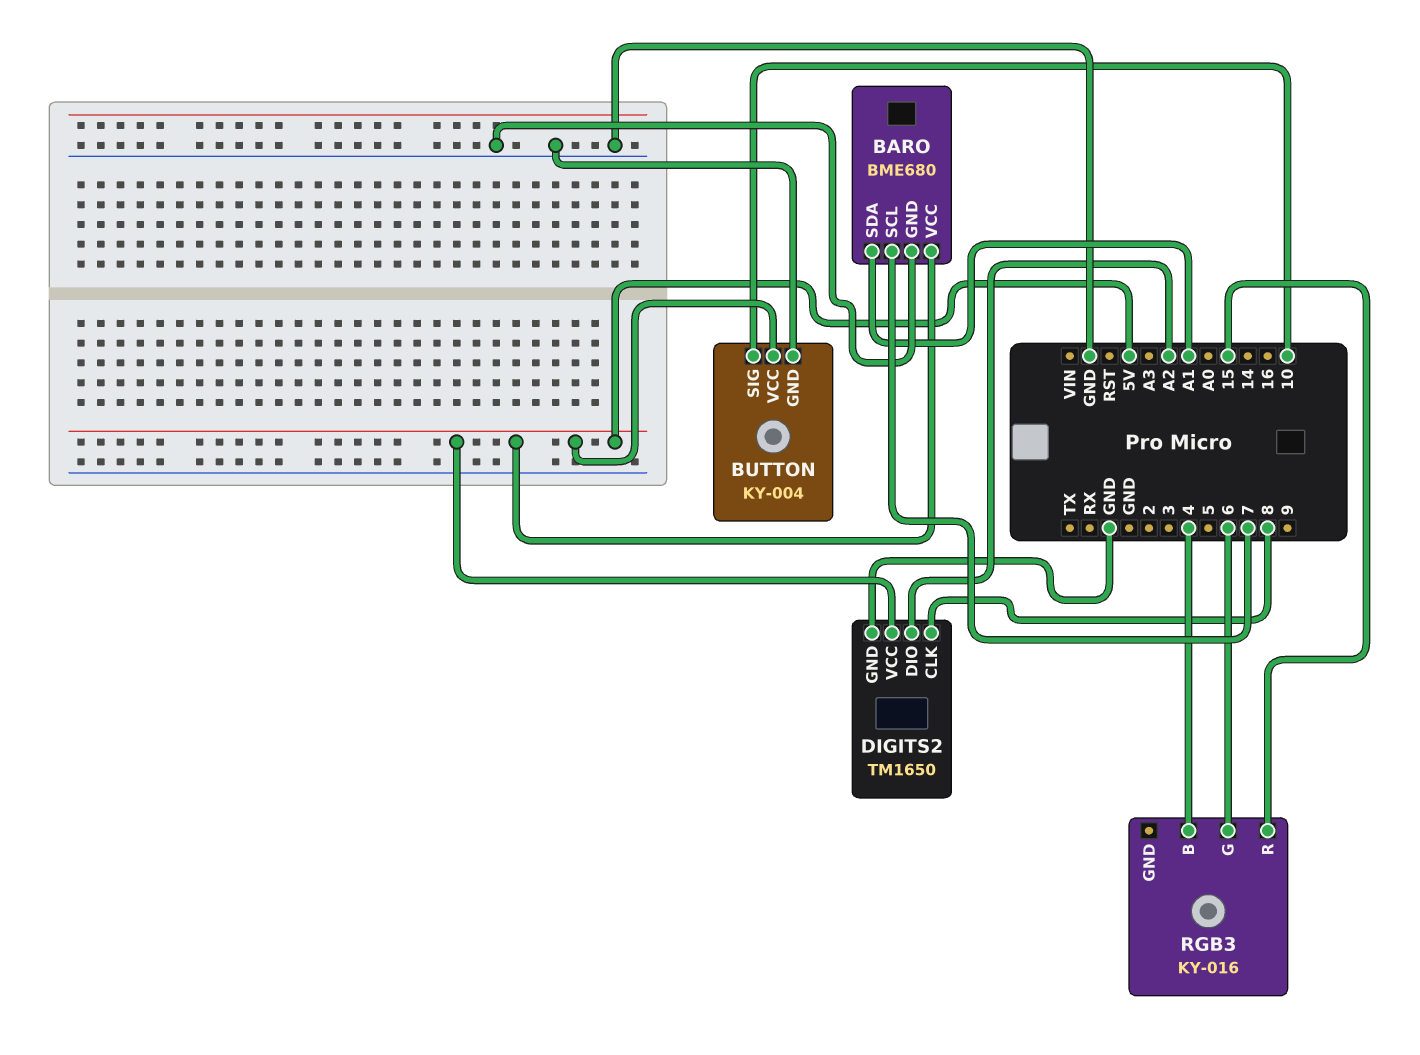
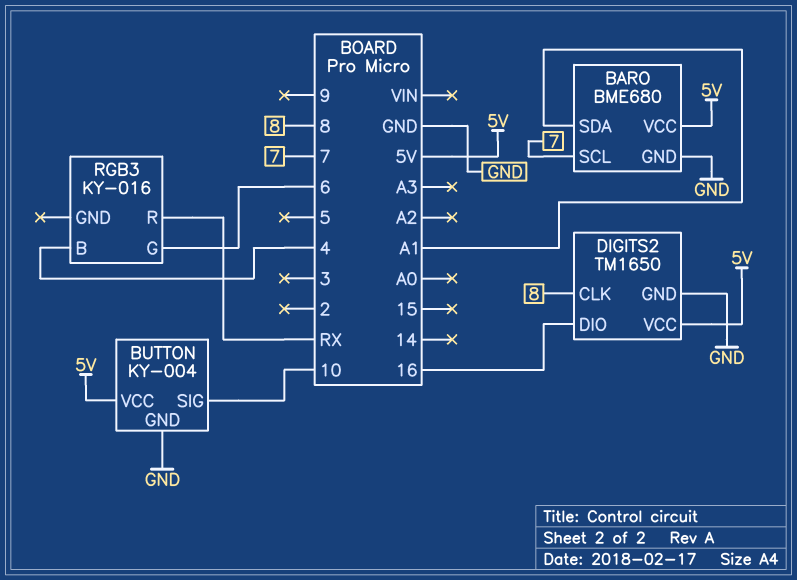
DIGITS2 pin DIO: A2 -> 16
RGB3 pin R: 15 -> RX

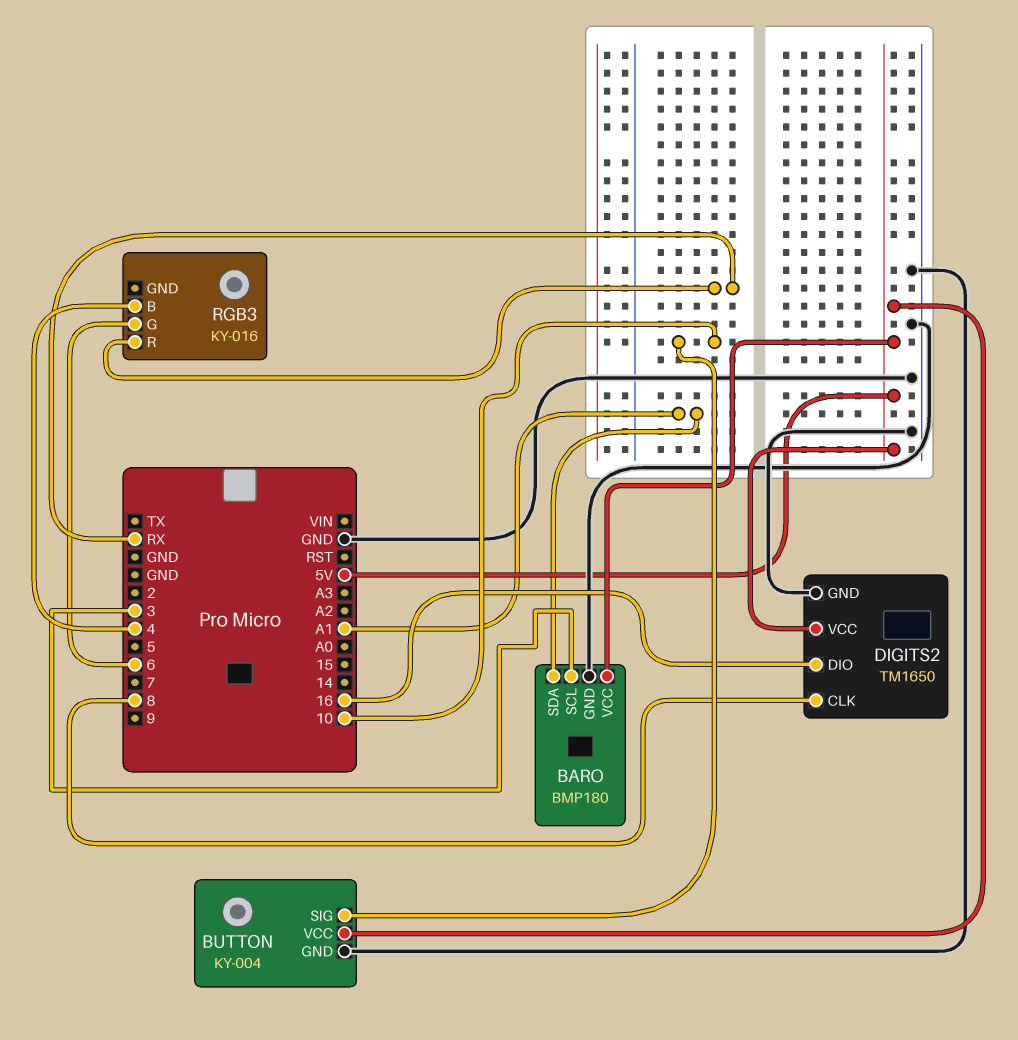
BARO: BME680 -> BMP180
BARO pin SCL: 7 -> 3

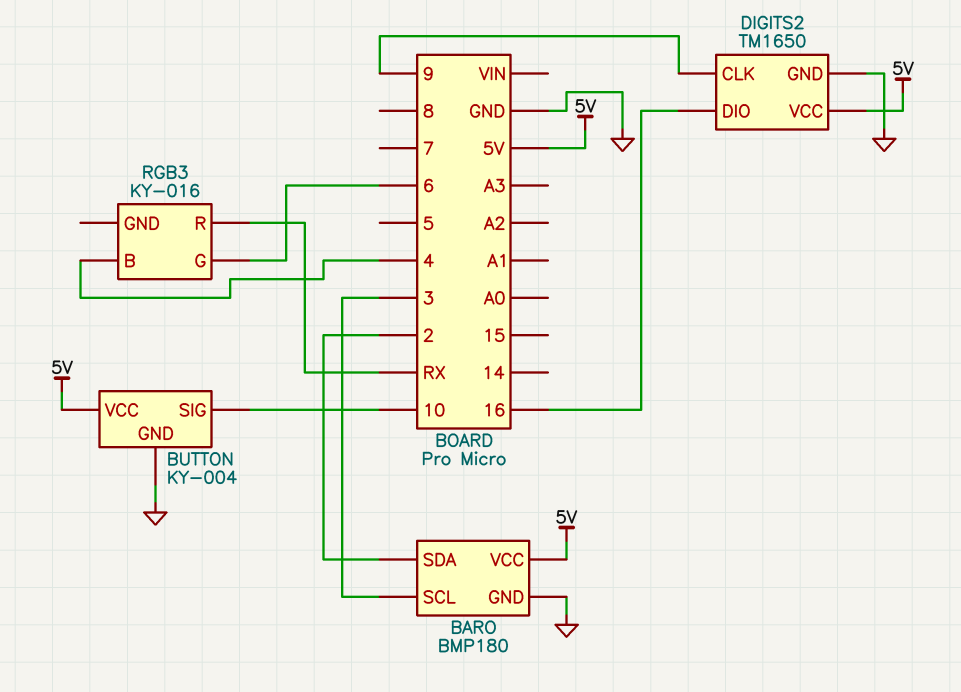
BARO pin SDA: A1 -> 2
DIGITS2 pin CLK: 8 -> 9

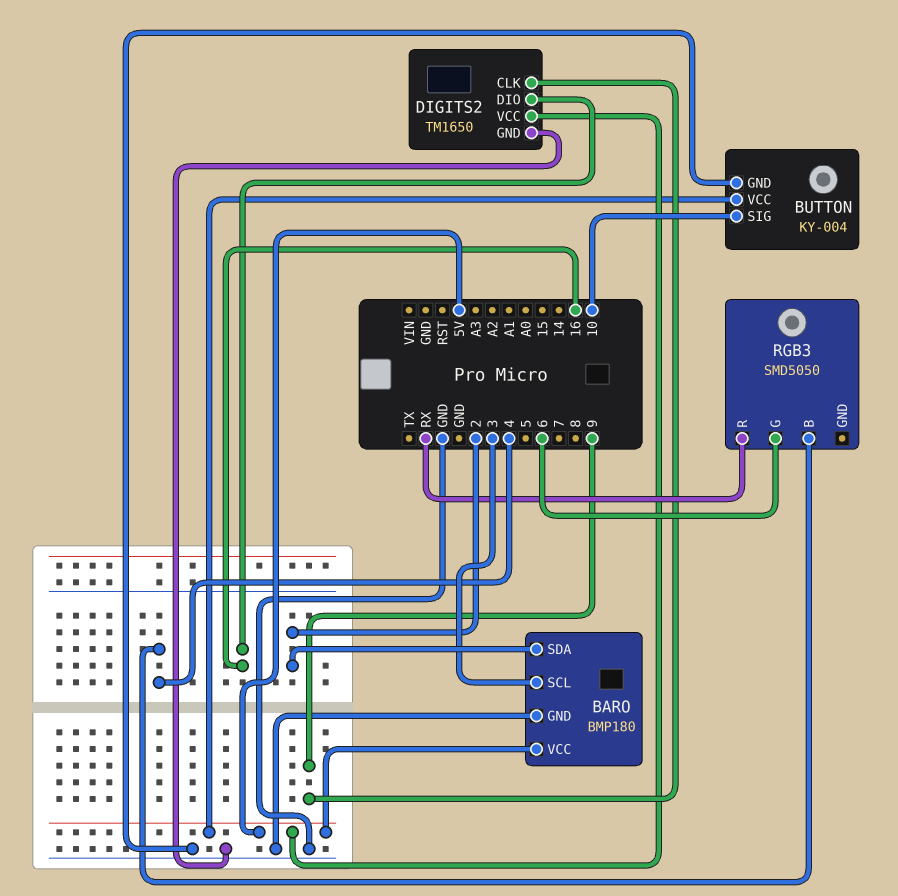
RGB3: KY-016 -> SMD5050

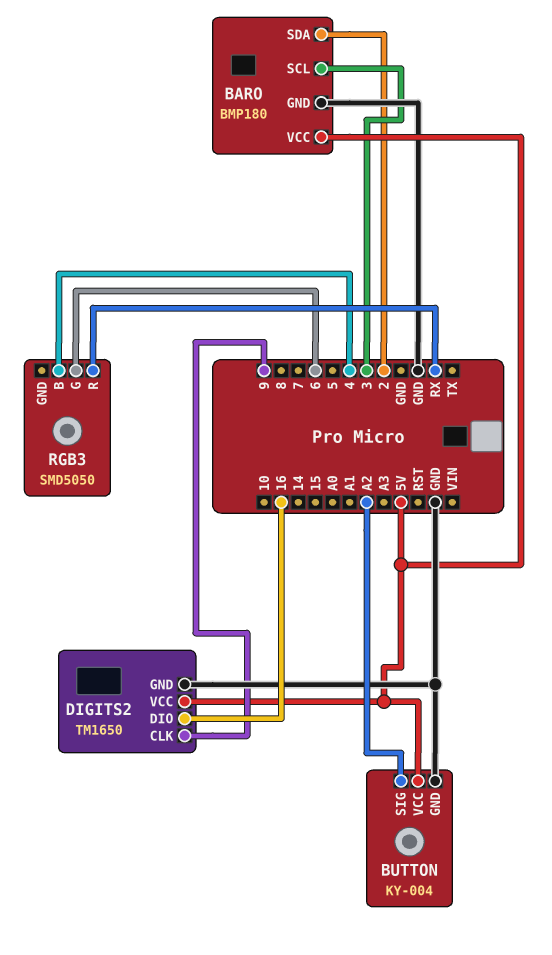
BUTTON pin SIG: 10 -> A2

